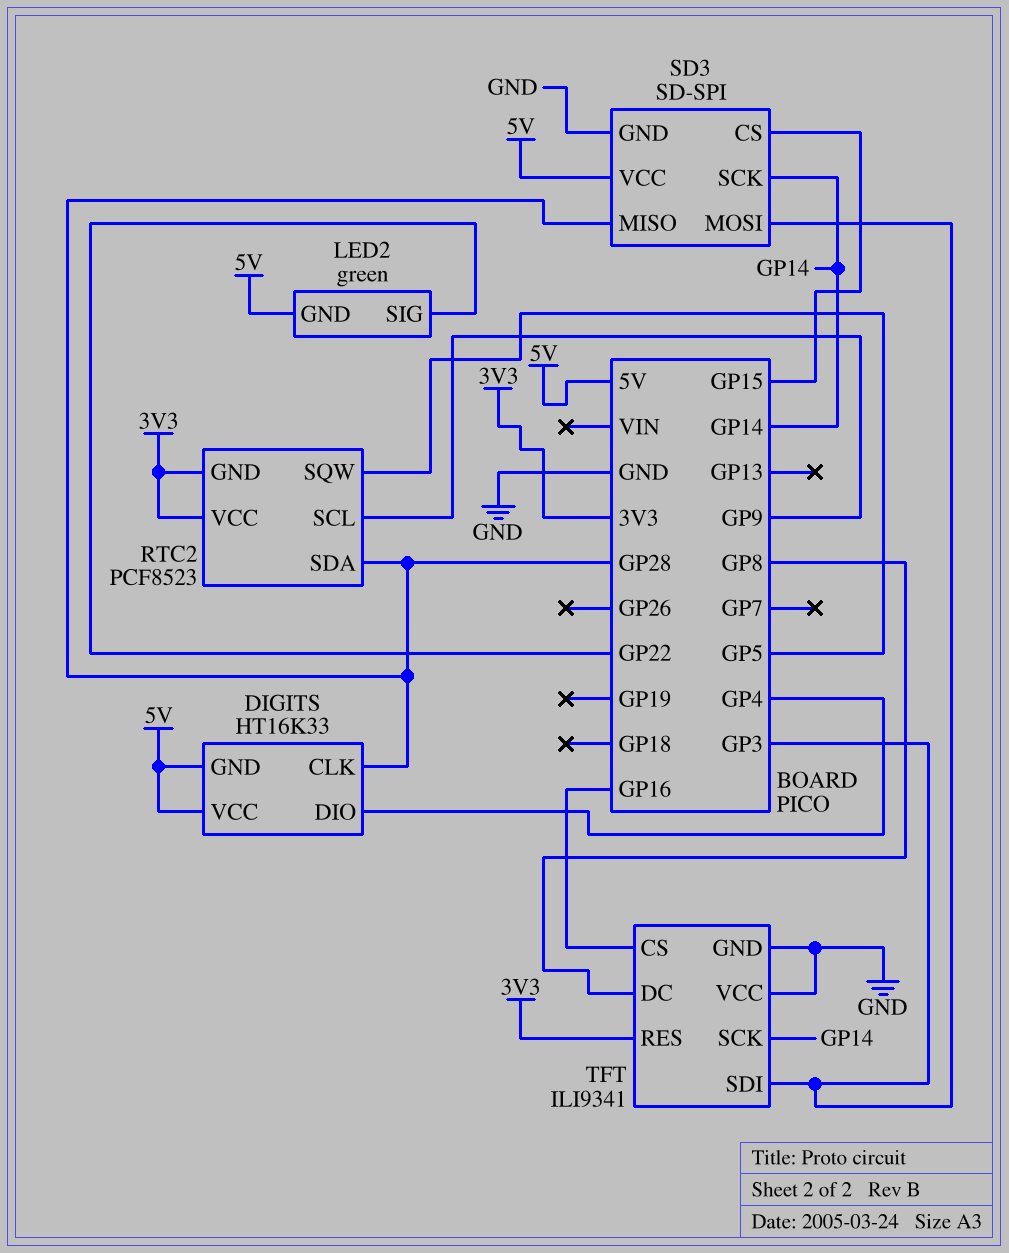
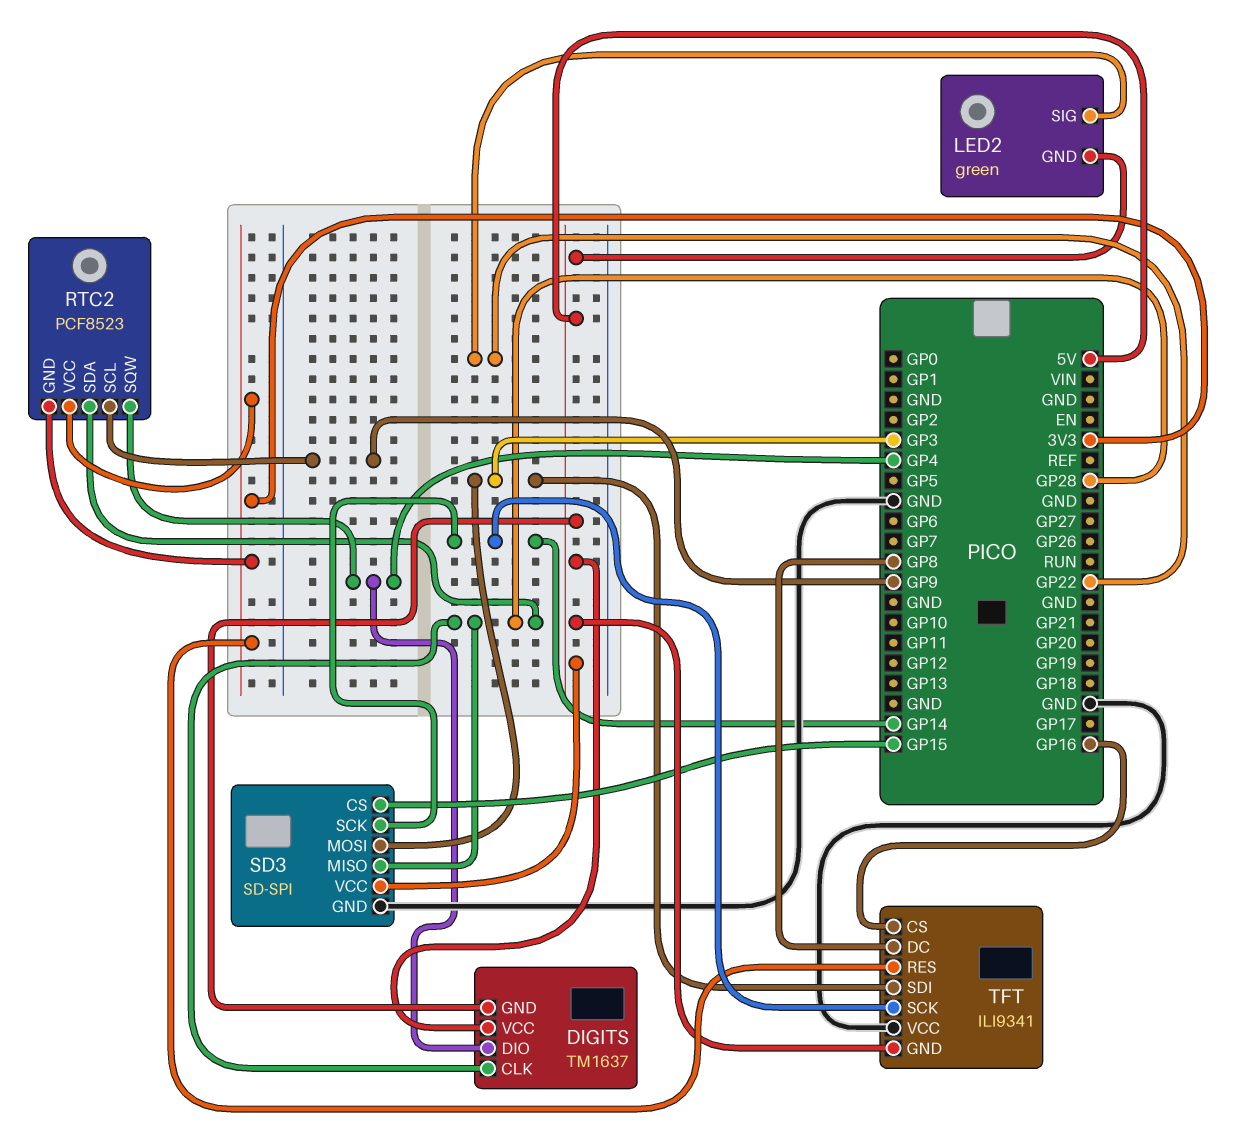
DIGITS: HT16K33 -> TM1637
RTC2 pin SQW: GP5 -> GP4
TFT pin GND: GND -> 5V

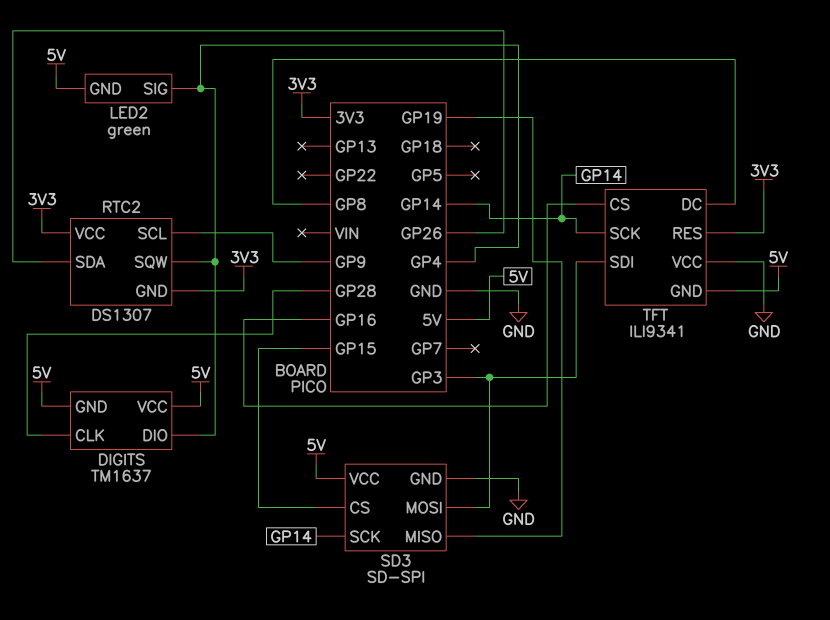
LED2 pin SIG: GP22 -> GP4
RTC2: PCF8523 -> DS1307
RTC2 pin SDA: GP28 -> GP26
SD3 pin MISO: GP28 -> GP19

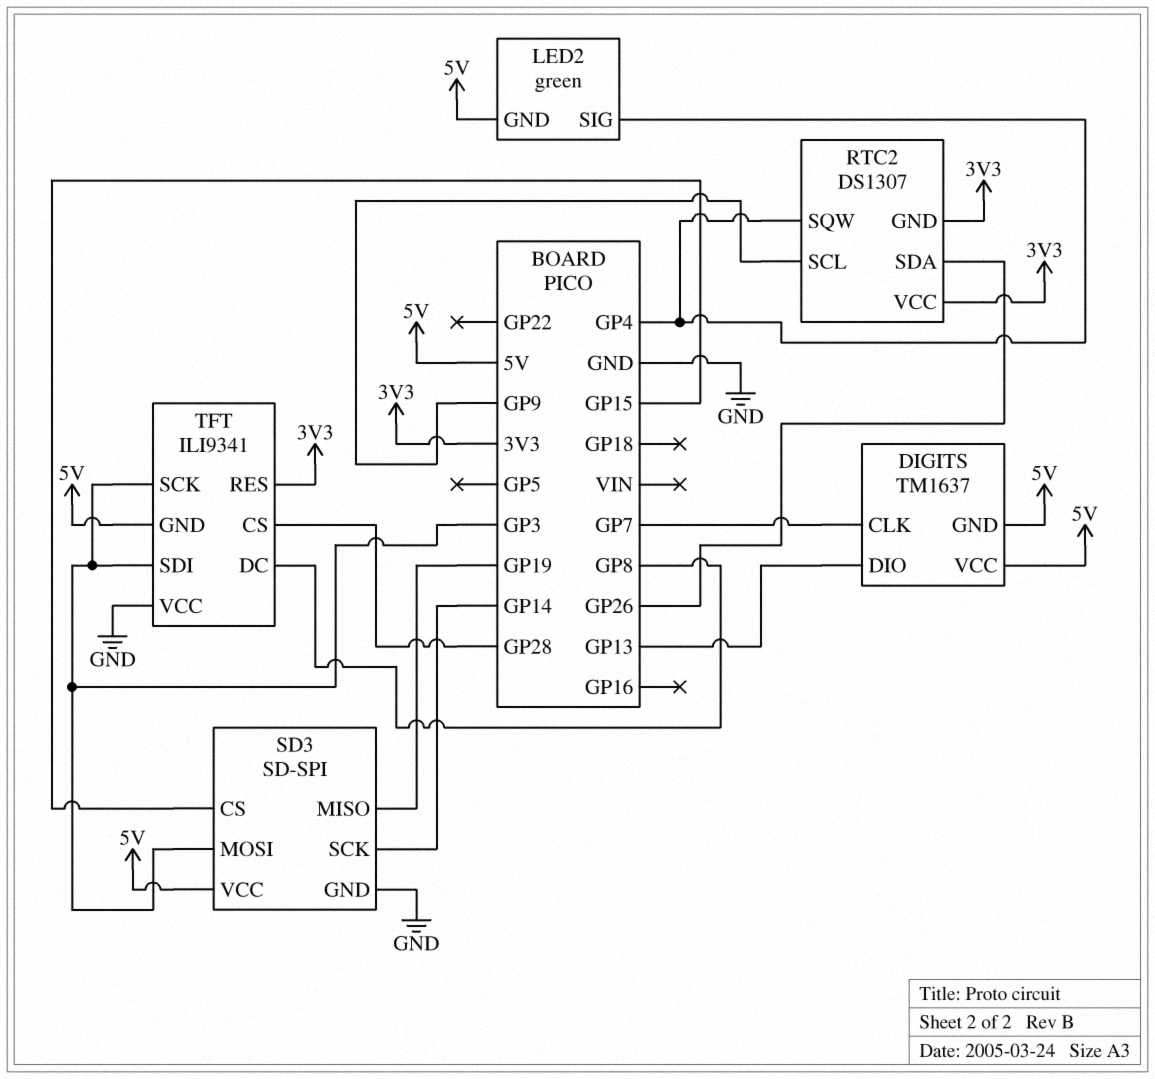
DIGITS pin CLK: GP28 -> GP7
DIGITS pin DIO: GP4 -> GP13
TFT pin CS: GP16 -> GP28
TFT pin SCK: GP14 -> GP3

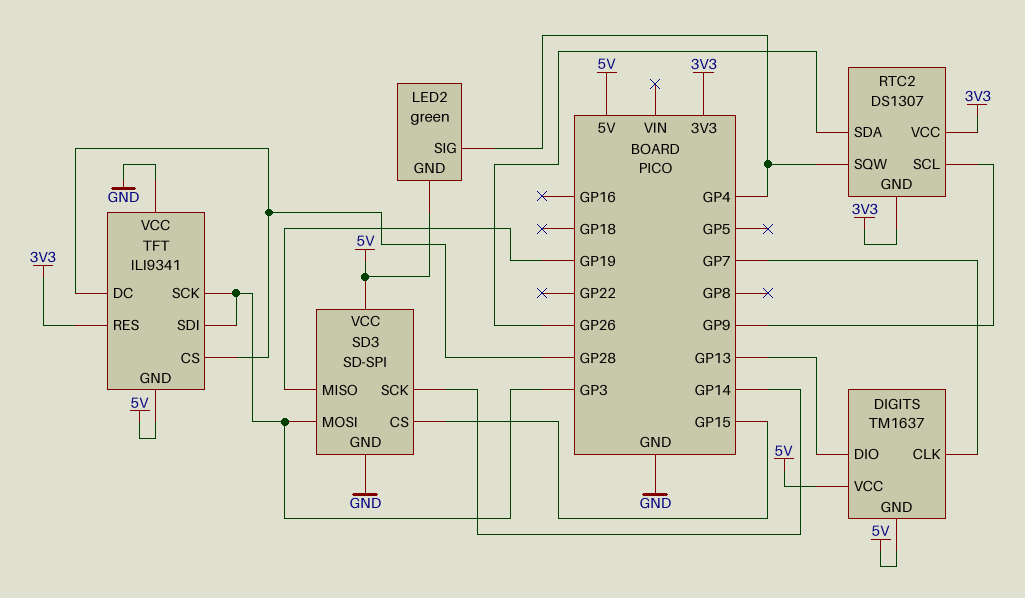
TFT pin DC: GP8 -> GP28

